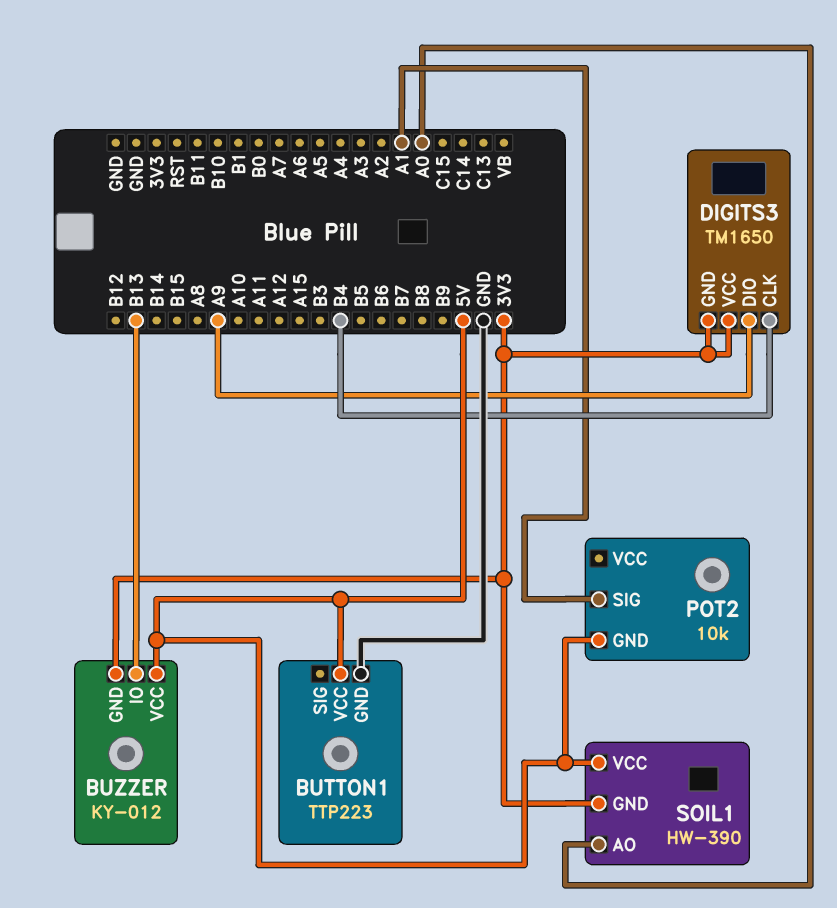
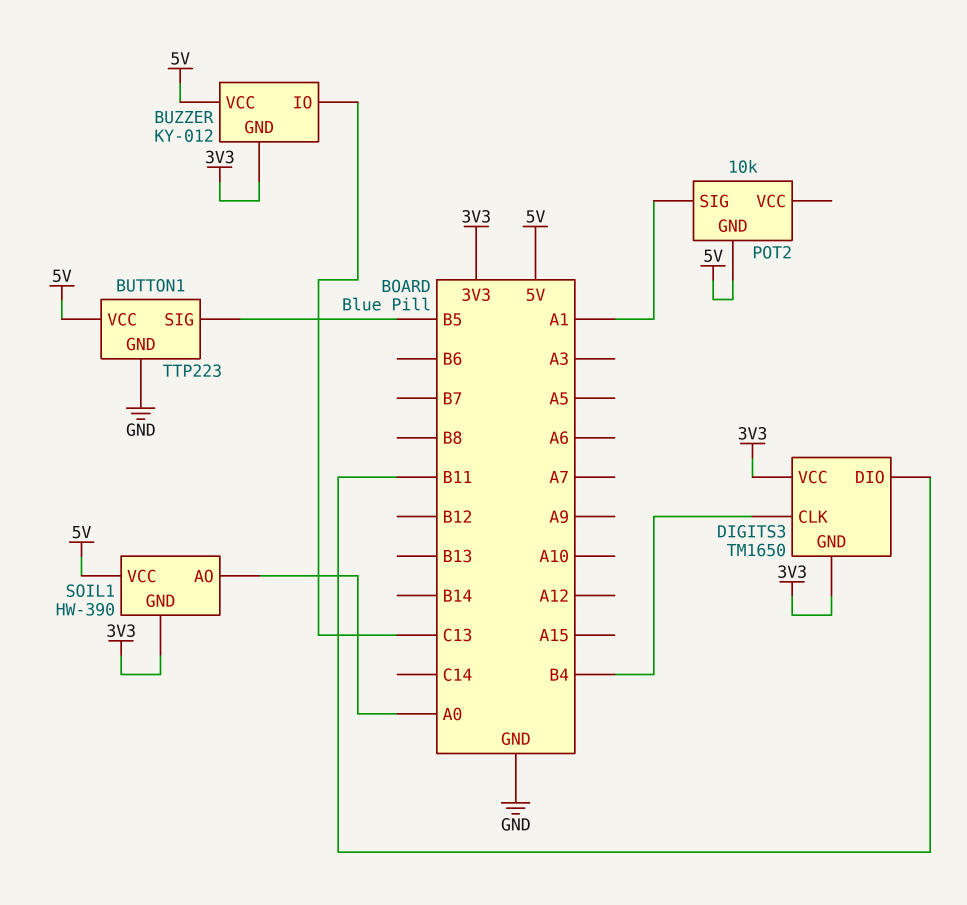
BUTTON1 pin SIG: none -> B5
BUZZER pin IO: B13 -> C13
DIGITS3 pin DIO: A9 -> B11

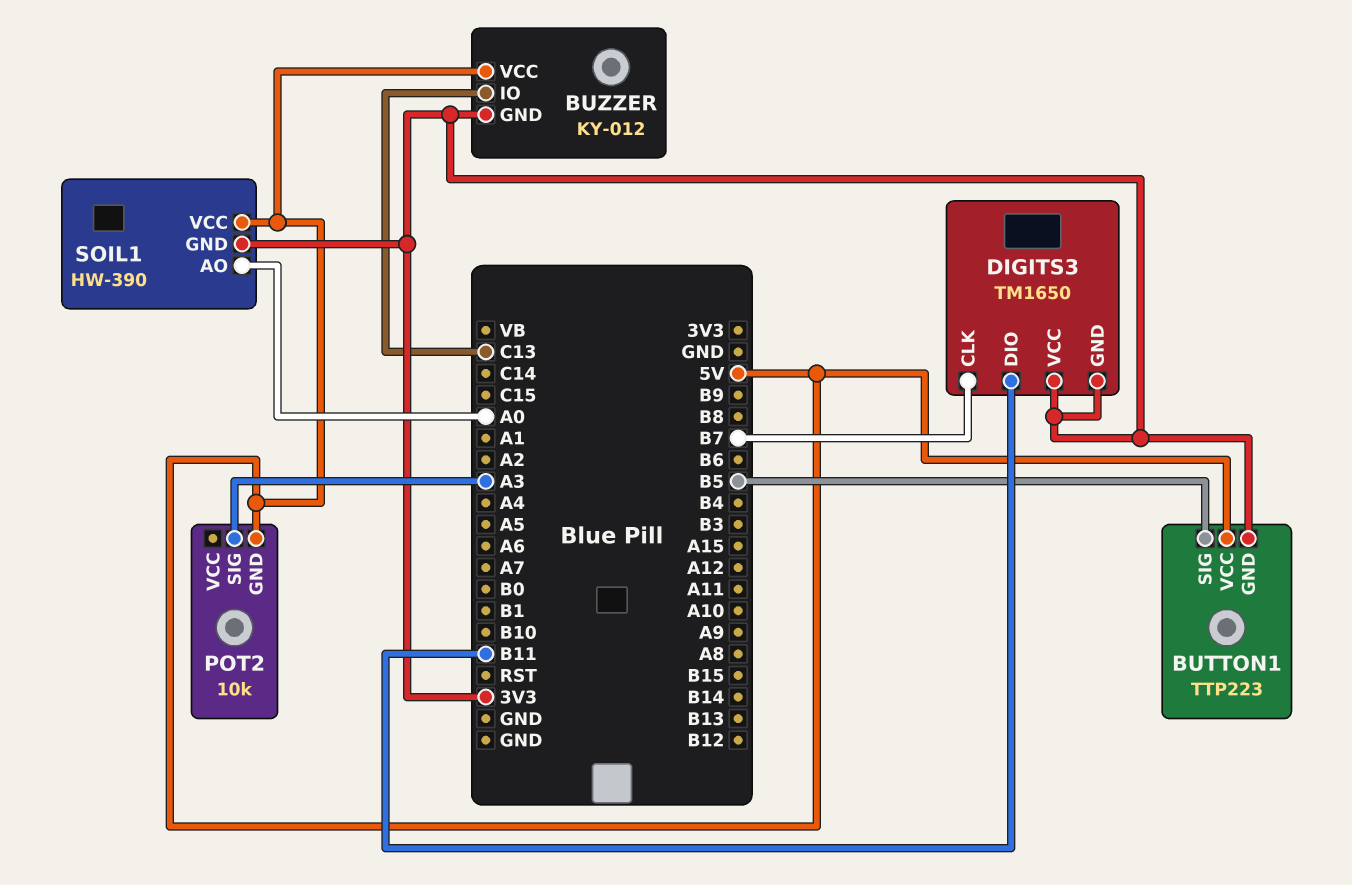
BUTTON1 pin GND: GND -> 3V3
DIGITS3 pin CLK: B4 -> B7
POT2 pin SIG: A1 -> A3

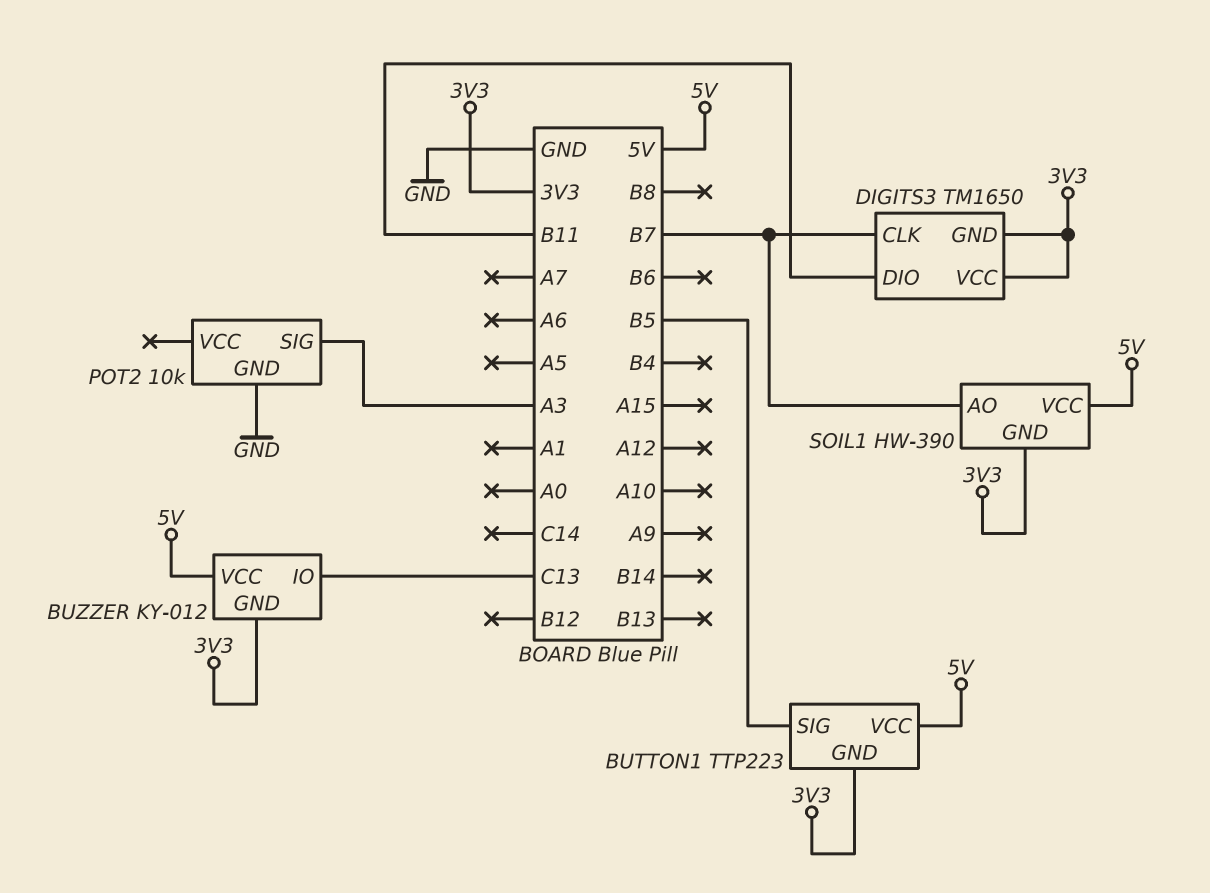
POT2 pin GND: 5V -> GND
SOIL1 pin AO: A0 -> B7

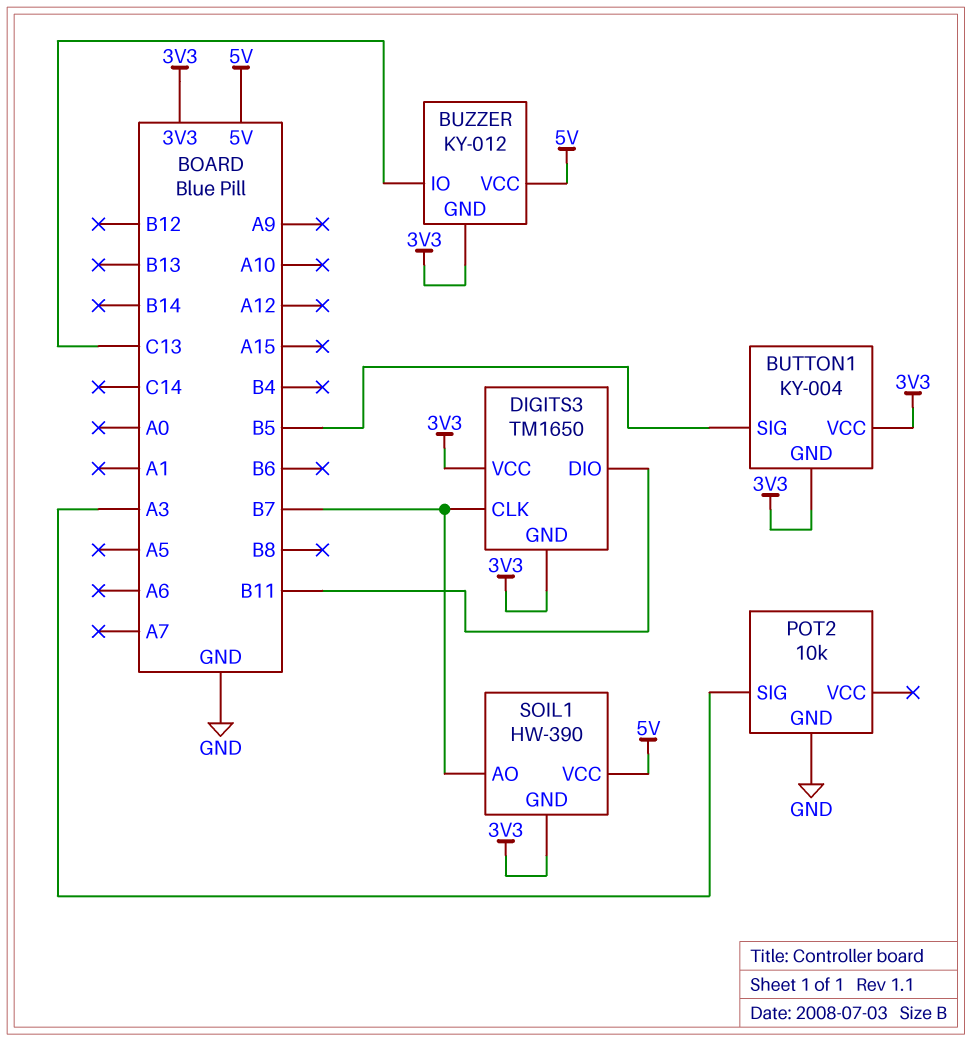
BUTTON1: TTP223 -> KY-004
BUTTON1 pin VCC: 5V -> 3V3

